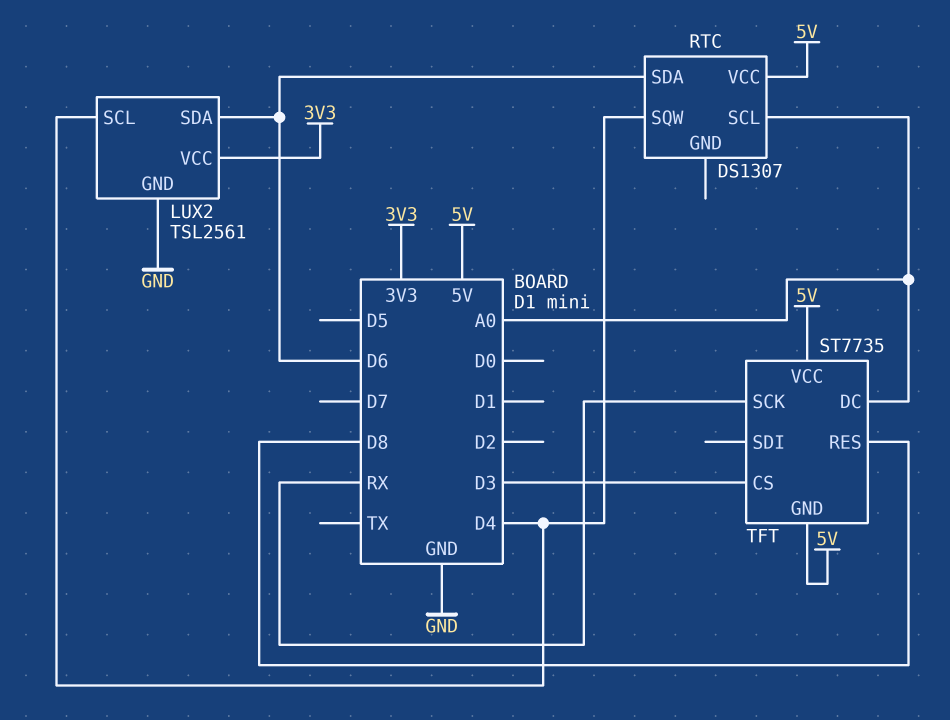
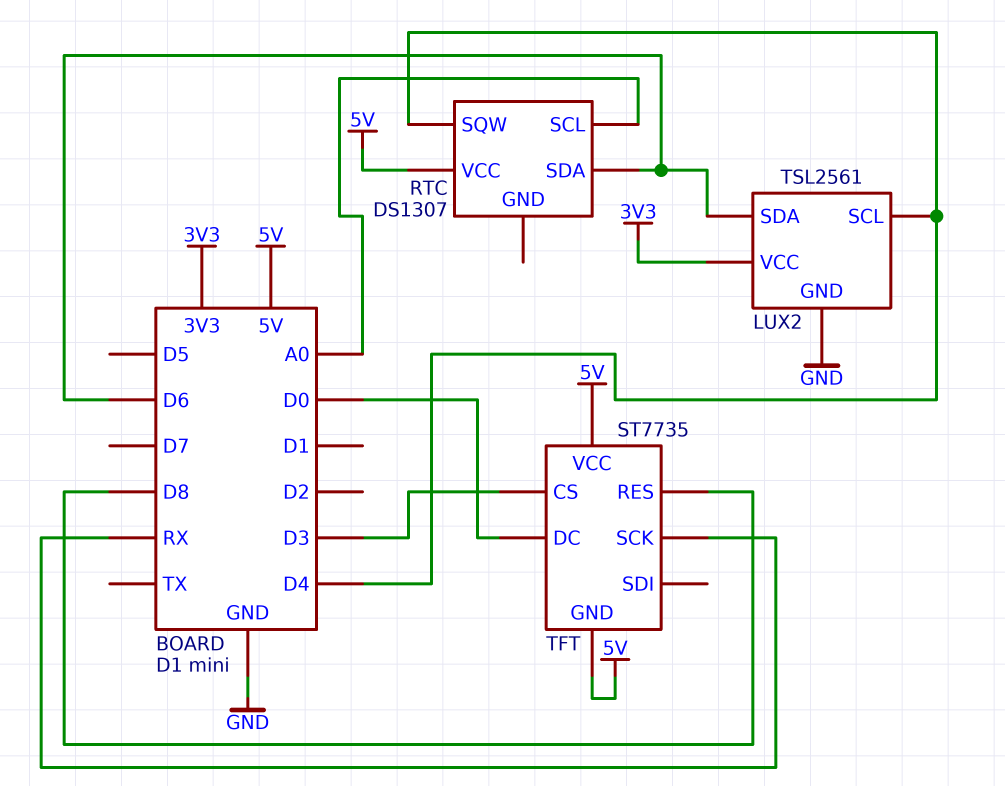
TFT pin DC: A0 -> D0

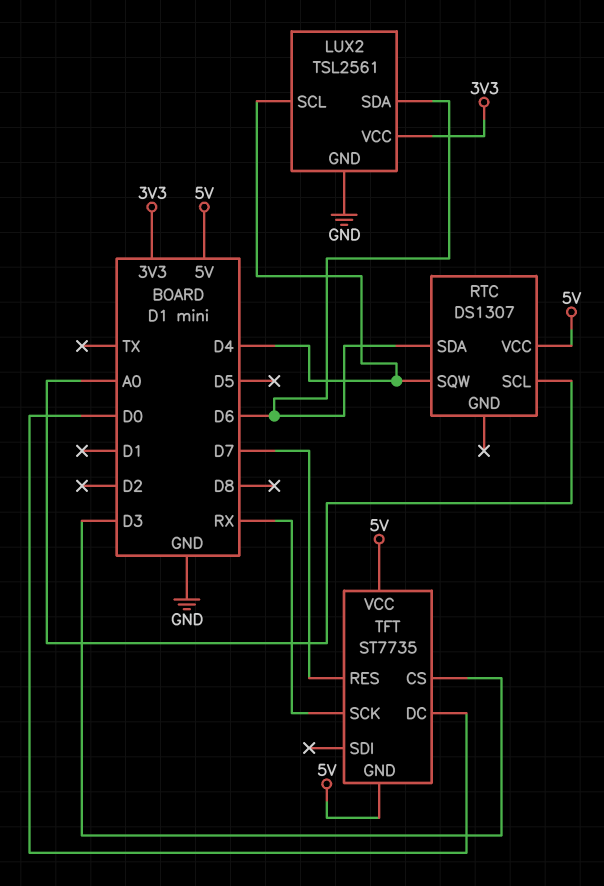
TFT pin RES: D8 -> D7

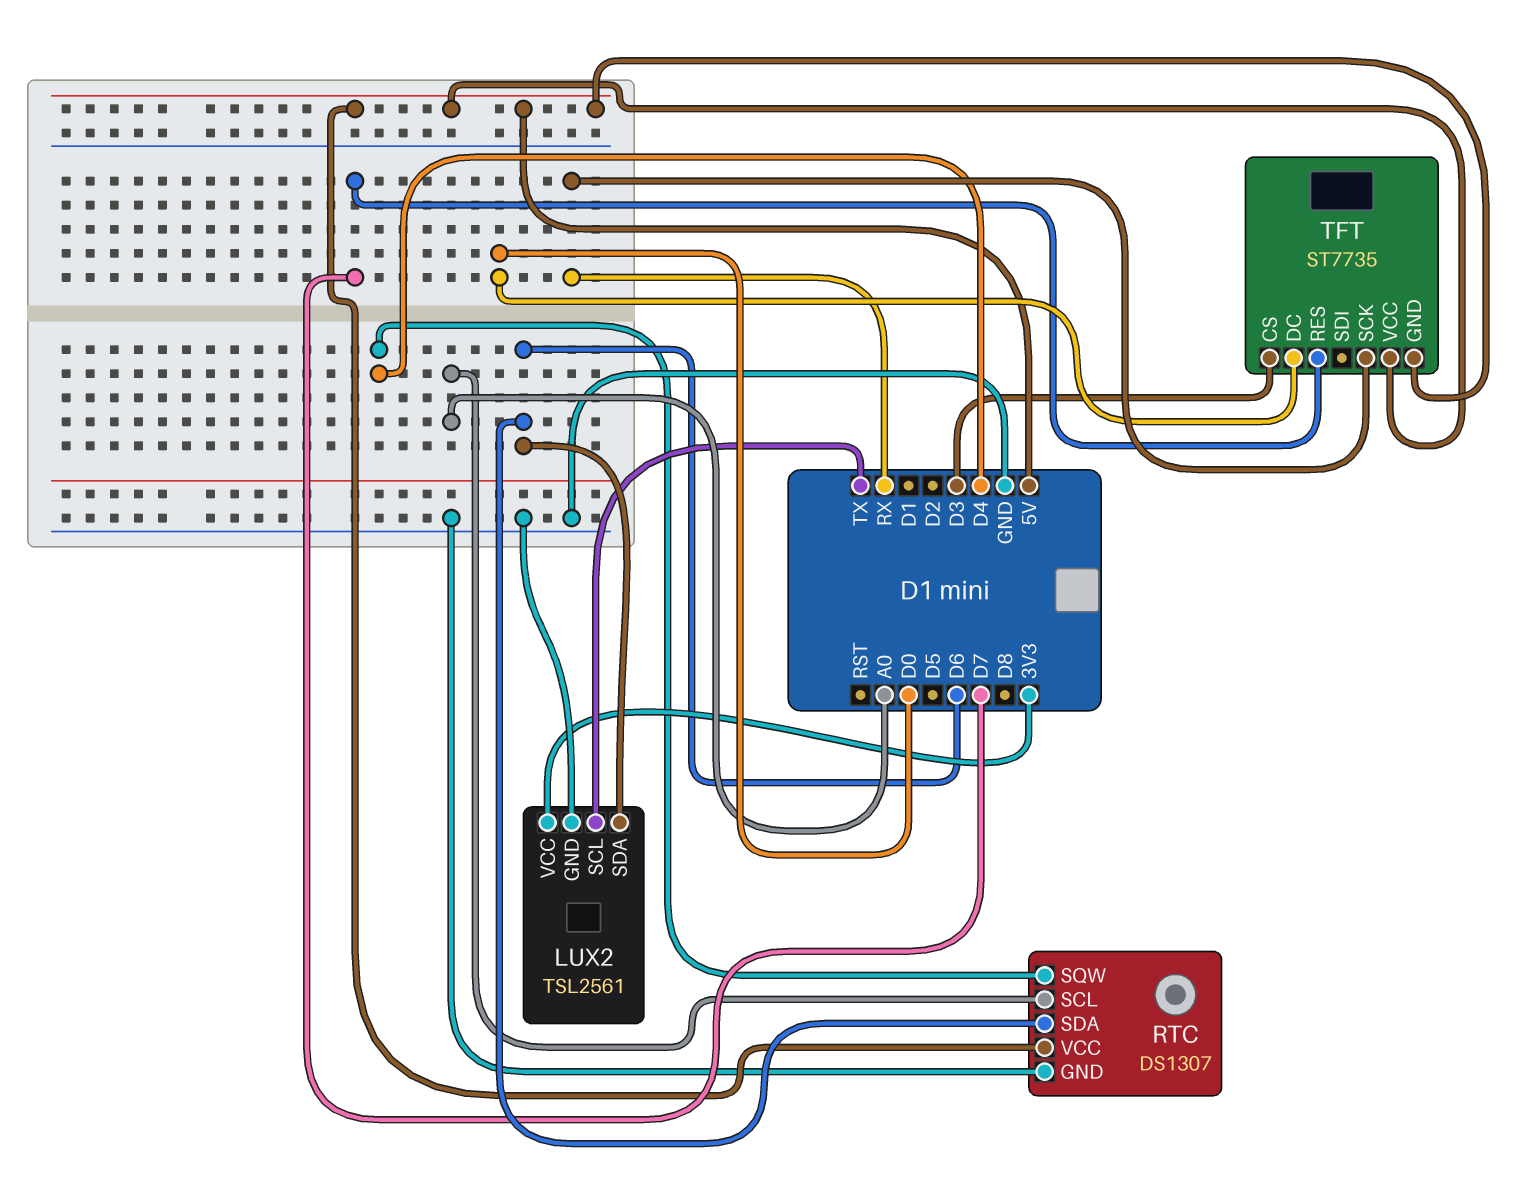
LUX2 pin SCL: D4 -> TX
RTC pin GND: none -> GND

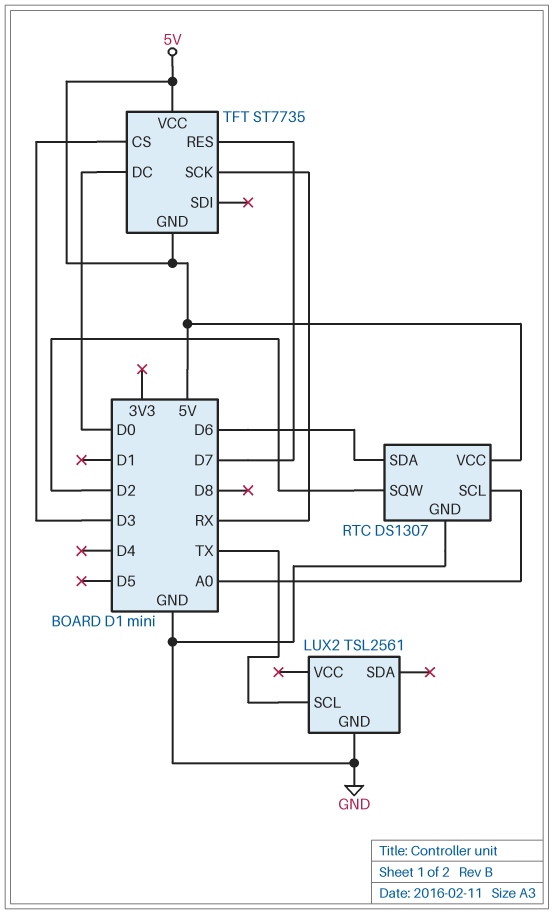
LUX2 pin SDA: D6 -> none
LUX2 pin VCC: 3V3 -> none
RTC pin SQW: D4 -> D2

